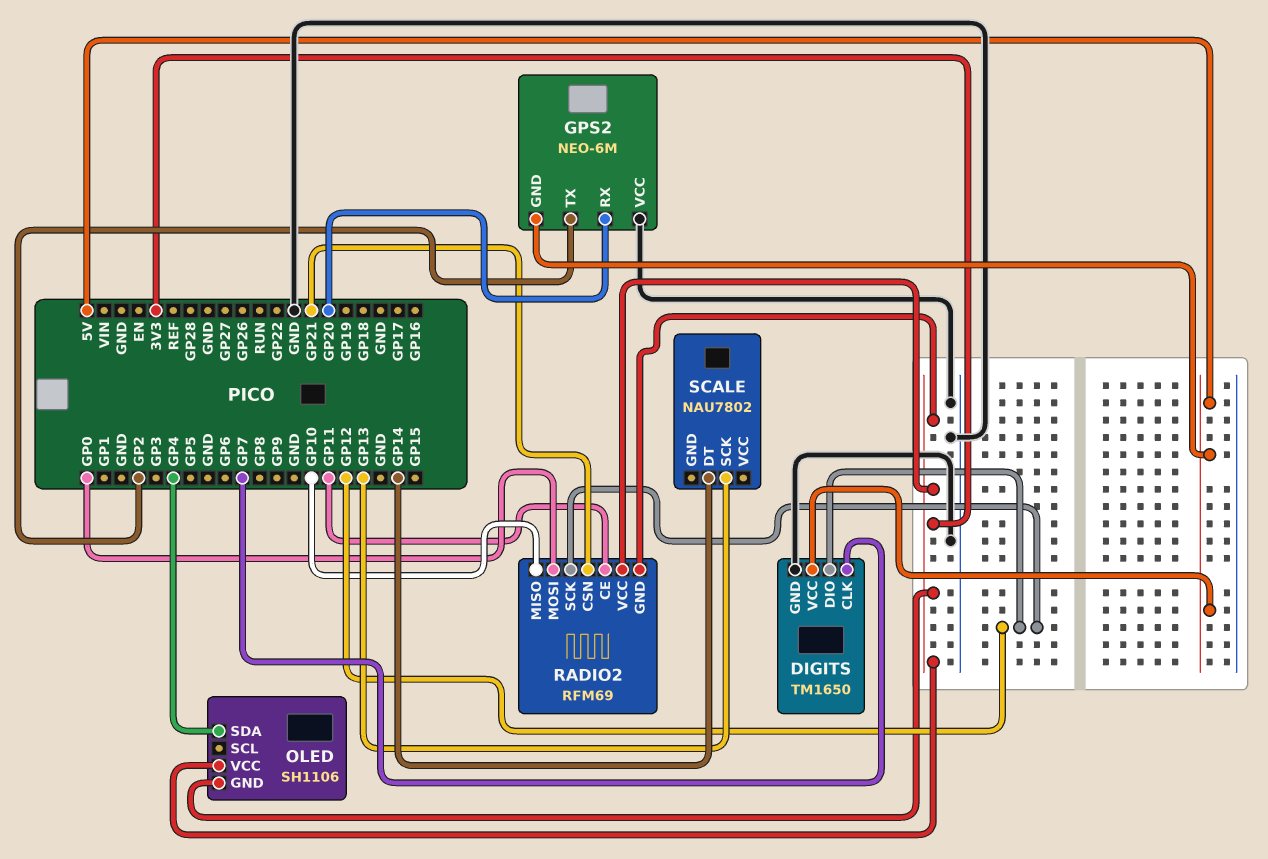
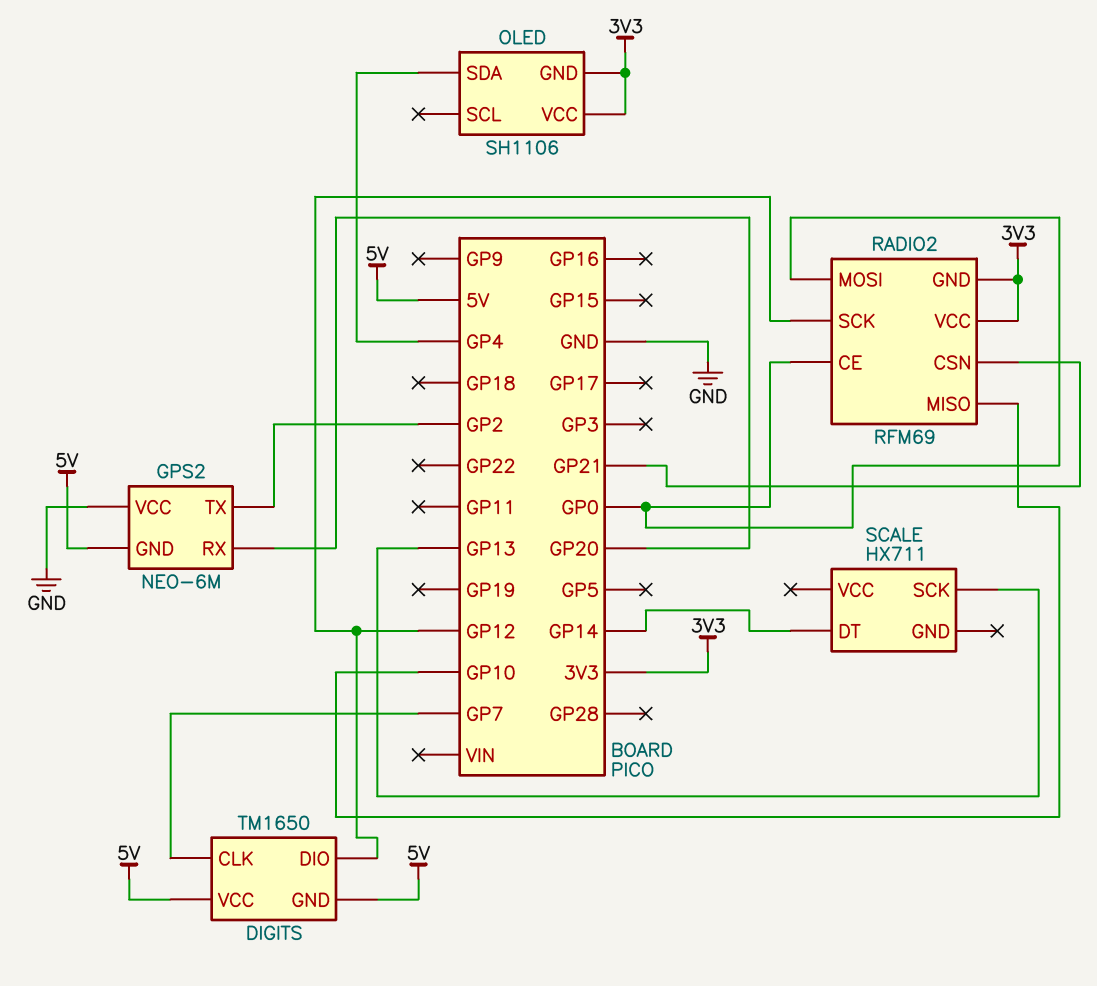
DIGITS pin GND: GND -> 5V
RADIO2 pin CE: GP11 -> GP0
SCALE: NAU7802 -> HX711

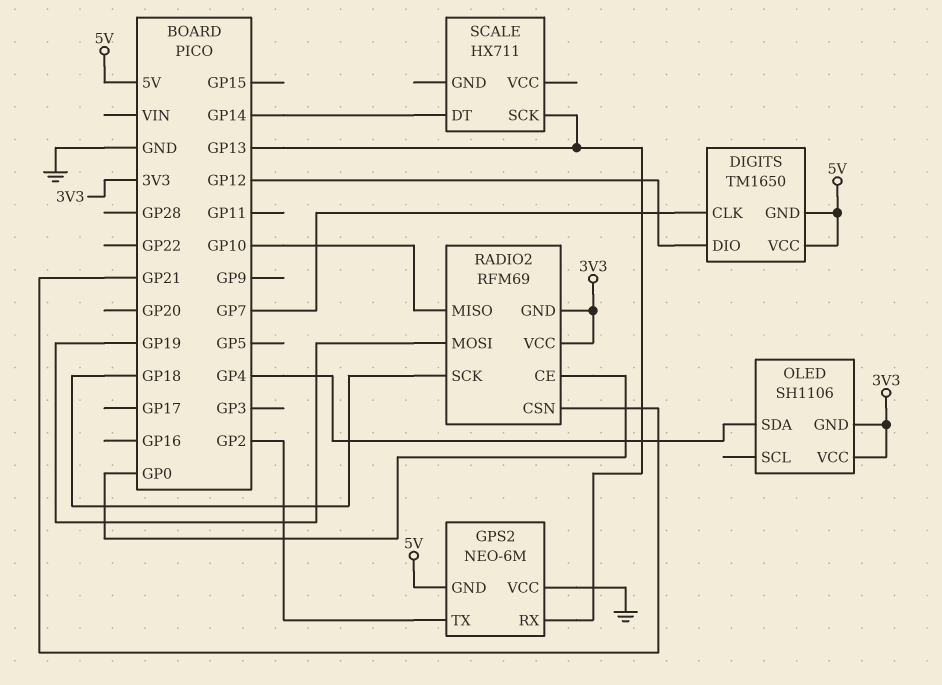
GPS2 pin RX: GP20 -> GP13
RADIO2 pin MOSI: GP0 -> GP19
RADIO2 pin SCK: GP12 -> GP18

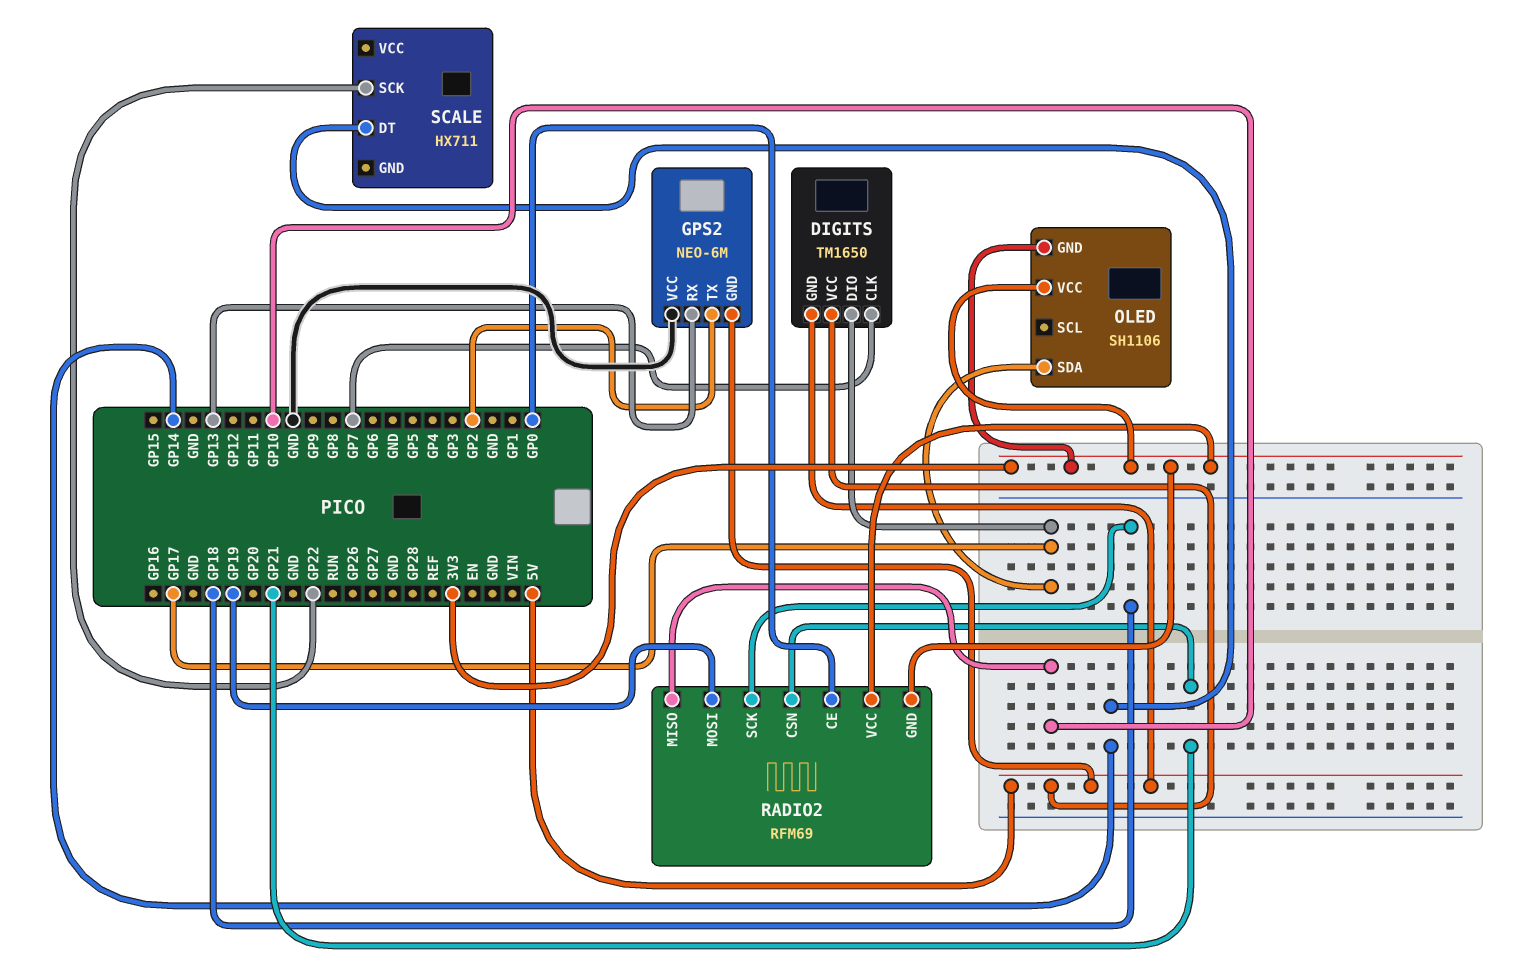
DIGITS pin DIO: GP12 -> GP17
OLED pin SDA: GP4 -> GP17
SCALE pin SCK: GP13 -> GP22

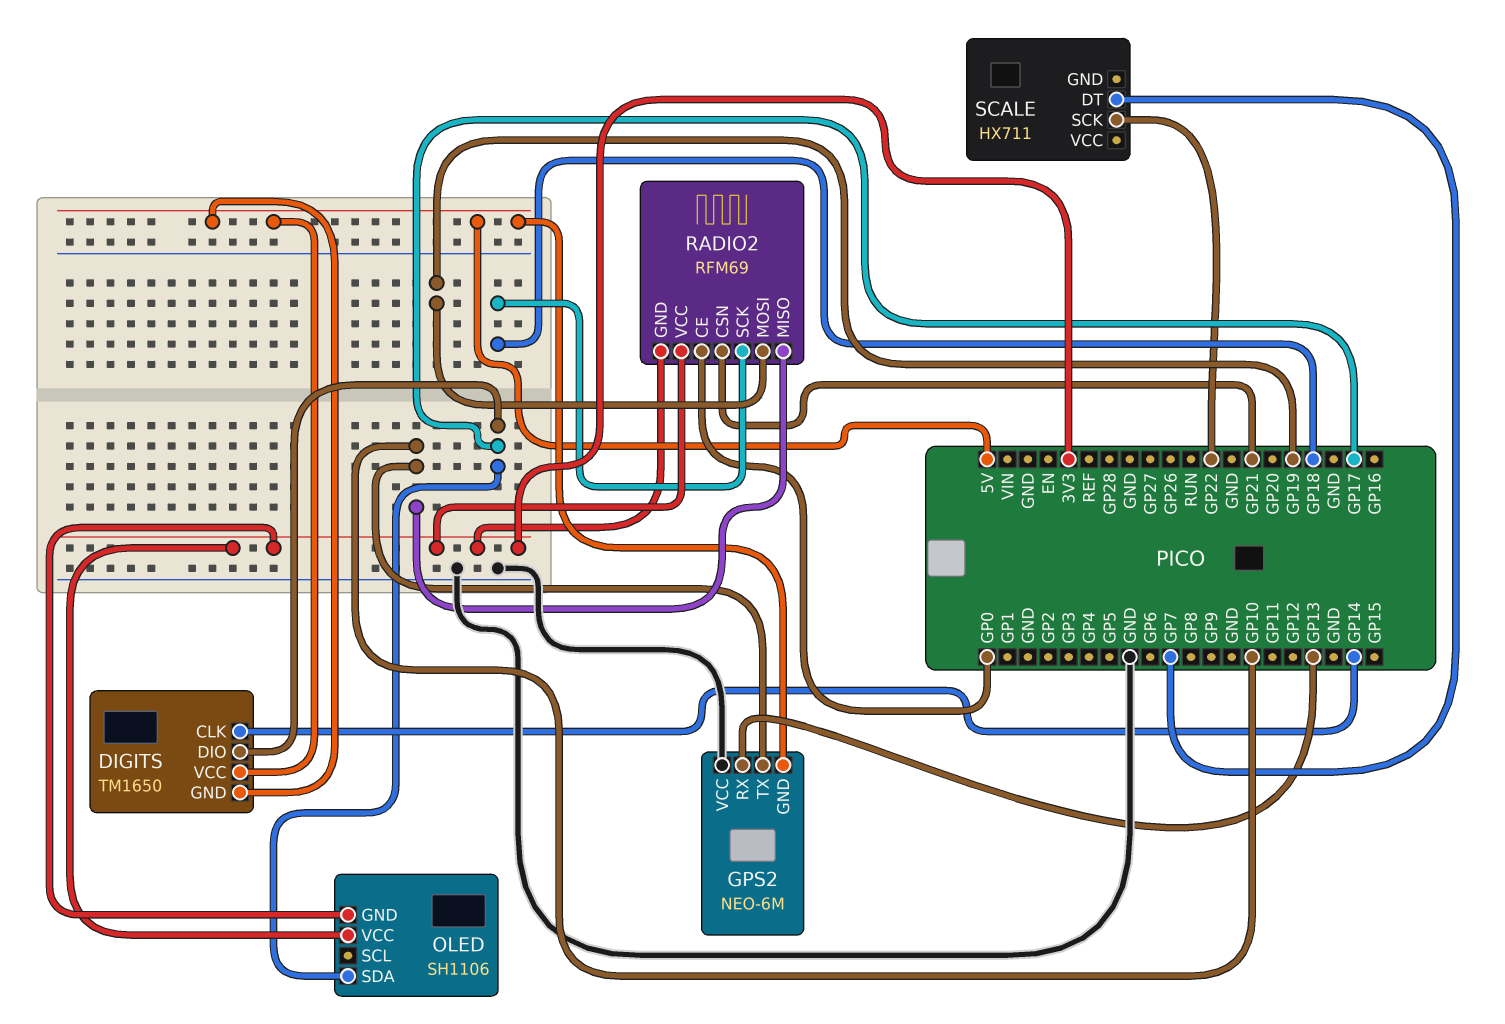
DIGITS pin CLK: GP7 -> GP14
GPS2 pin TX: GP2 -> GP10
SCALE pin DT: GP14 -> GP7

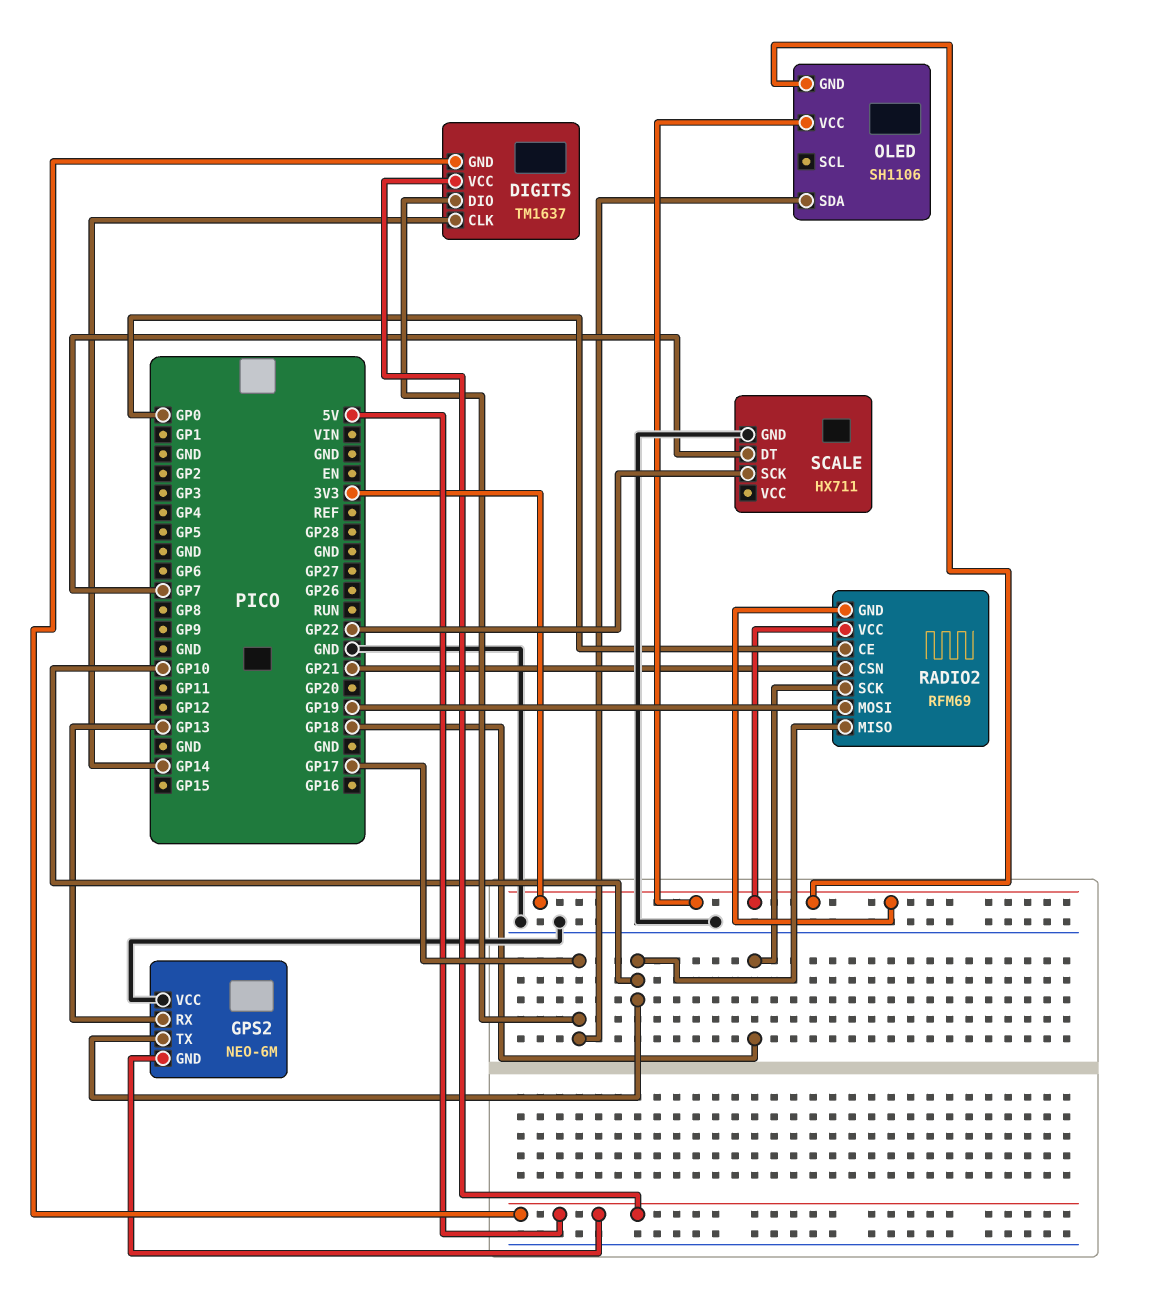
DIGITS: TM1650 -> TM1637
SCALE pin GND: none -> GND

